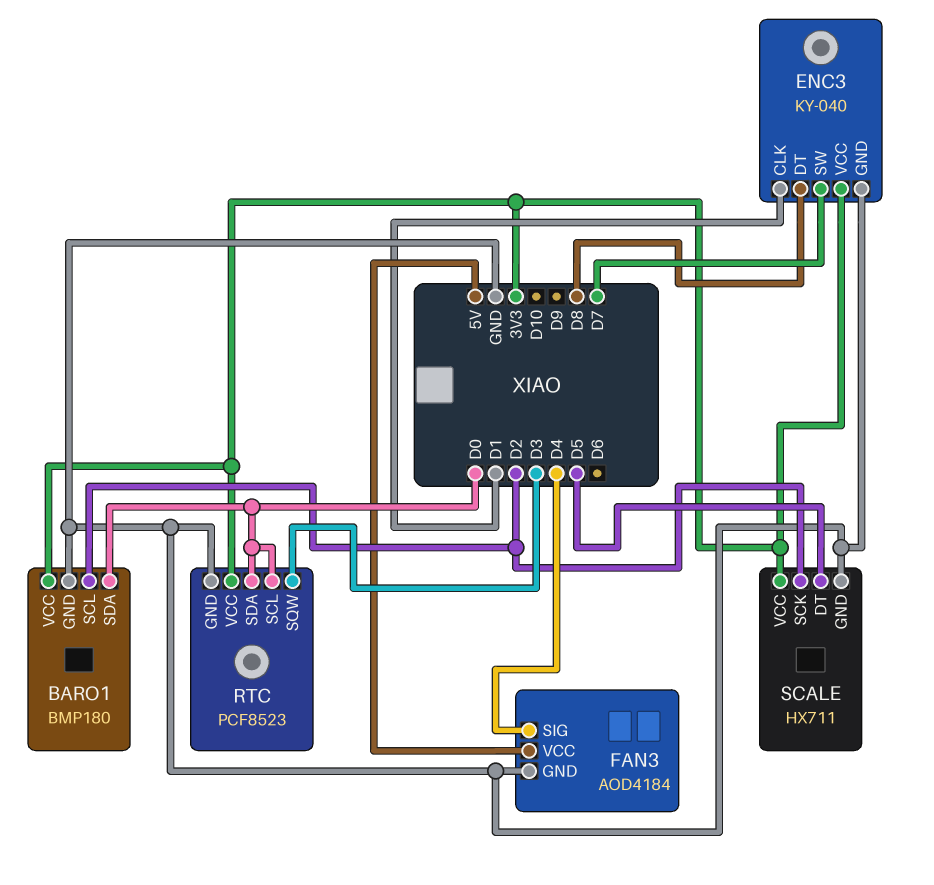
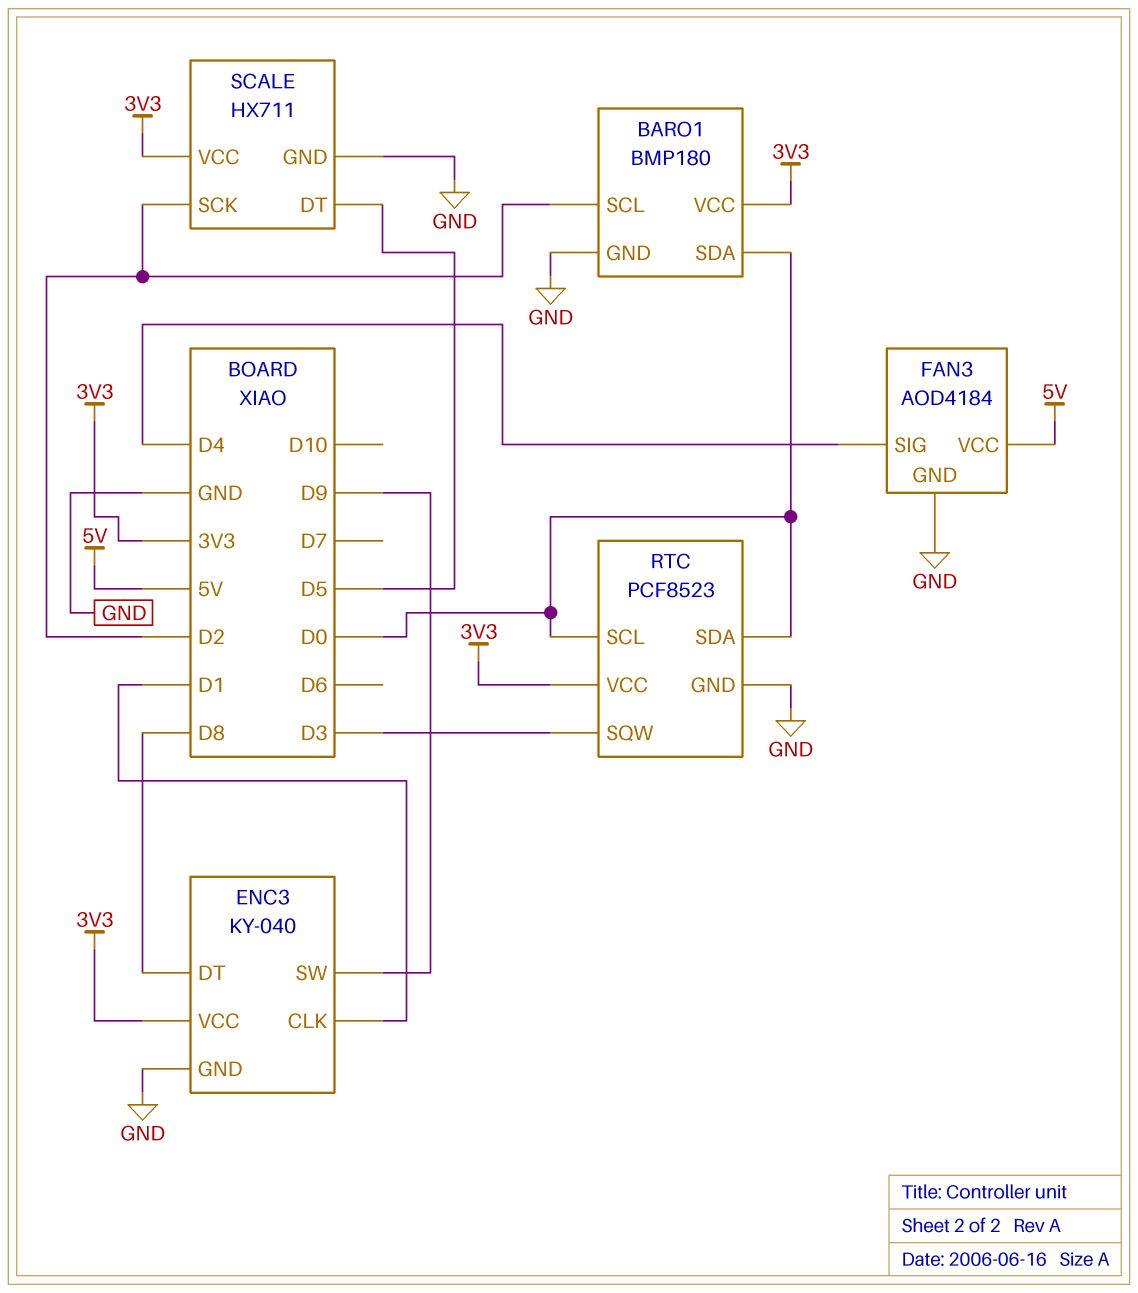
ENC3 pin SW: D7 -> D9

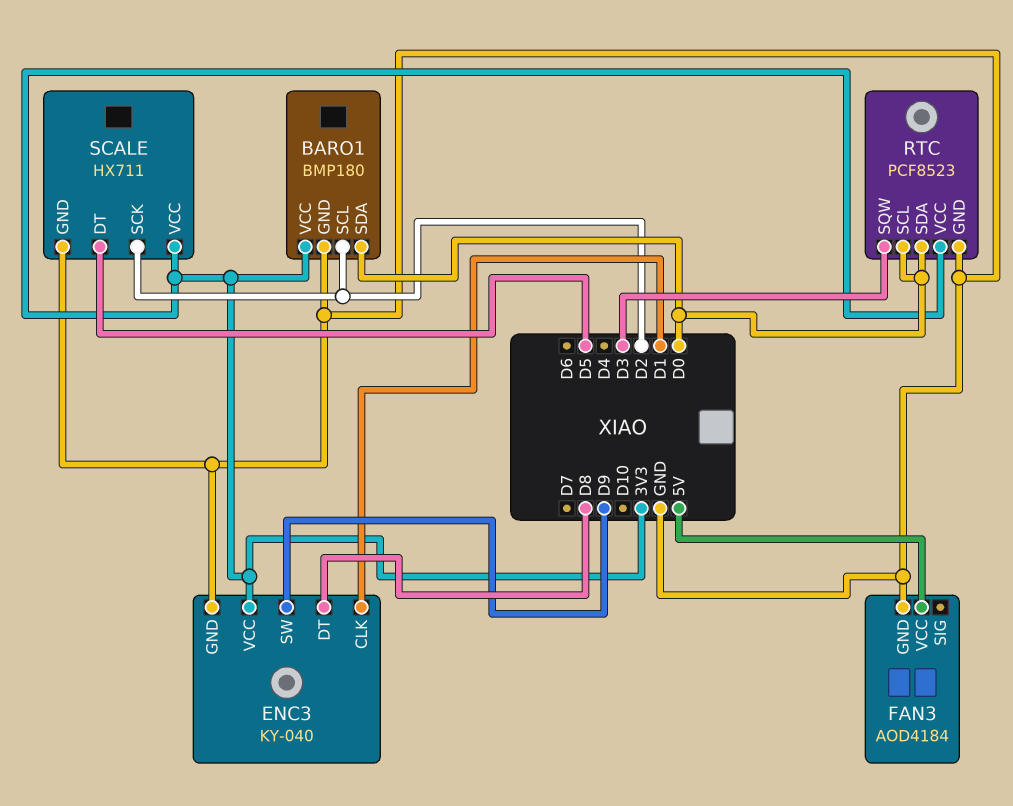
FAN3 pin SIG: D4 -> none

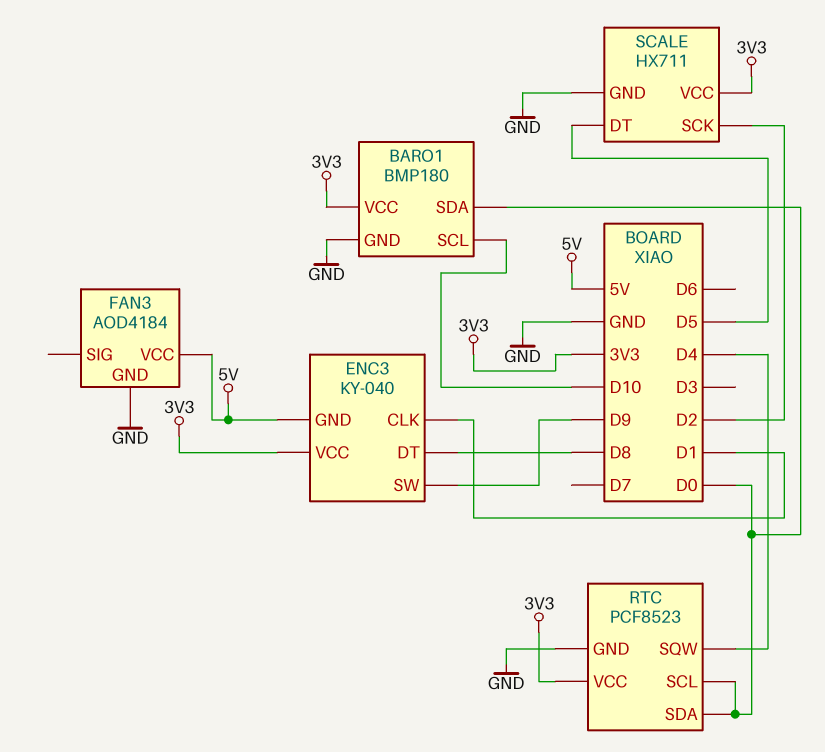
BARO1 pin SCL: D2 -> D10
ENC3 pin GND: GND -> 5V
RTC pin SQW: D3 -> D4

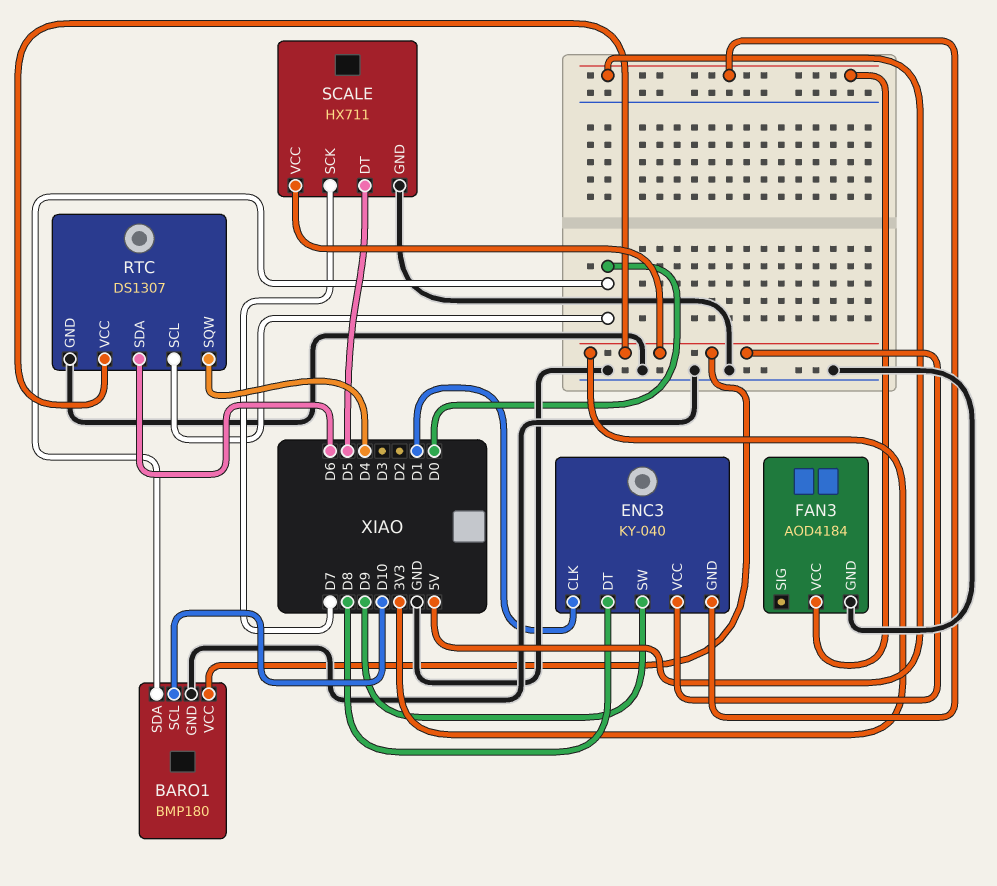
RTC: PCF8523 -> DS1307
RTC pin SDA: D0 -> D6
SCALE pin SCK: D2 -> D7

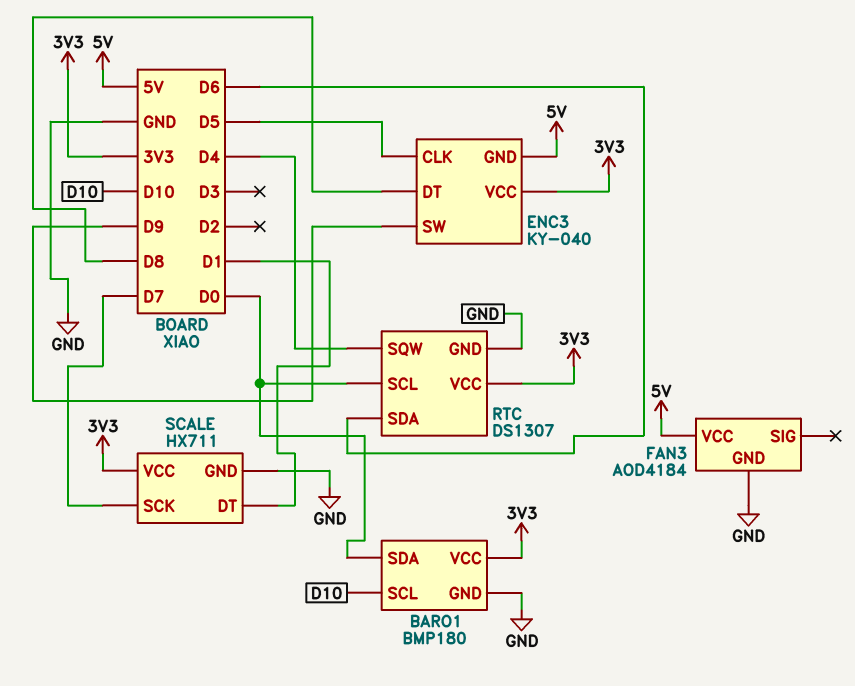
ENC3 pin CLK: D1 -> D5
SCALE pin DT: D5 -> D1

